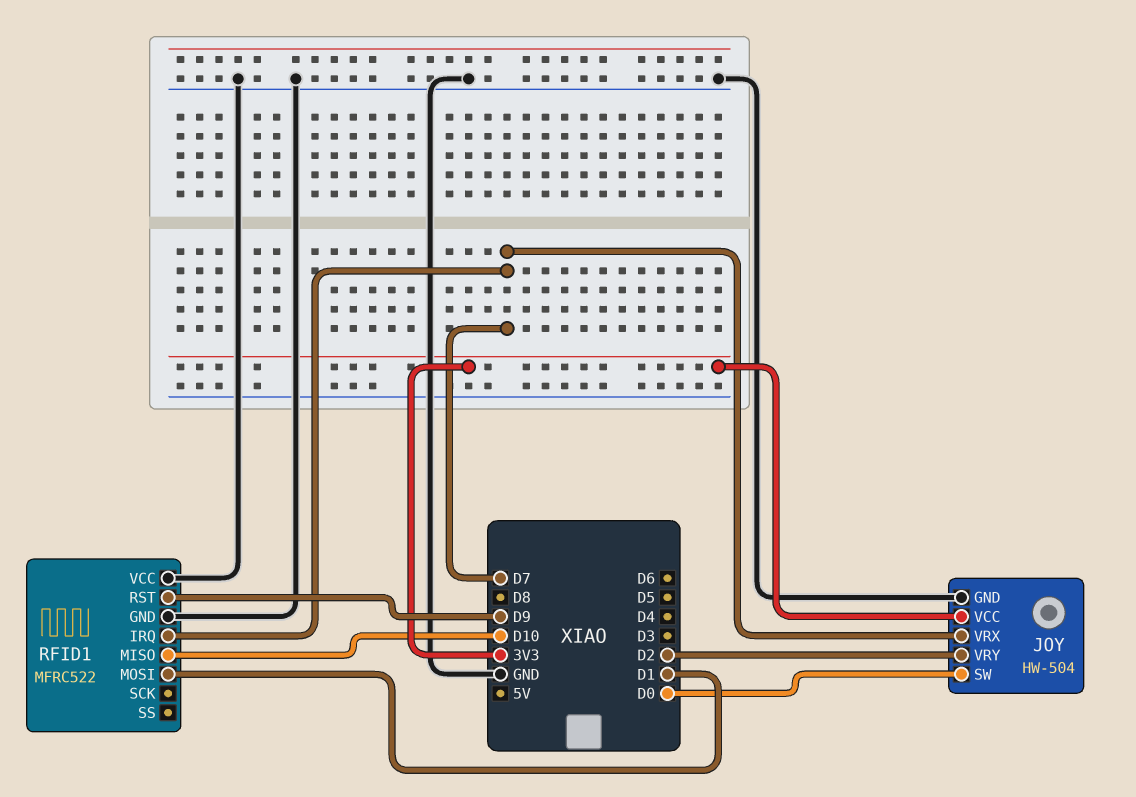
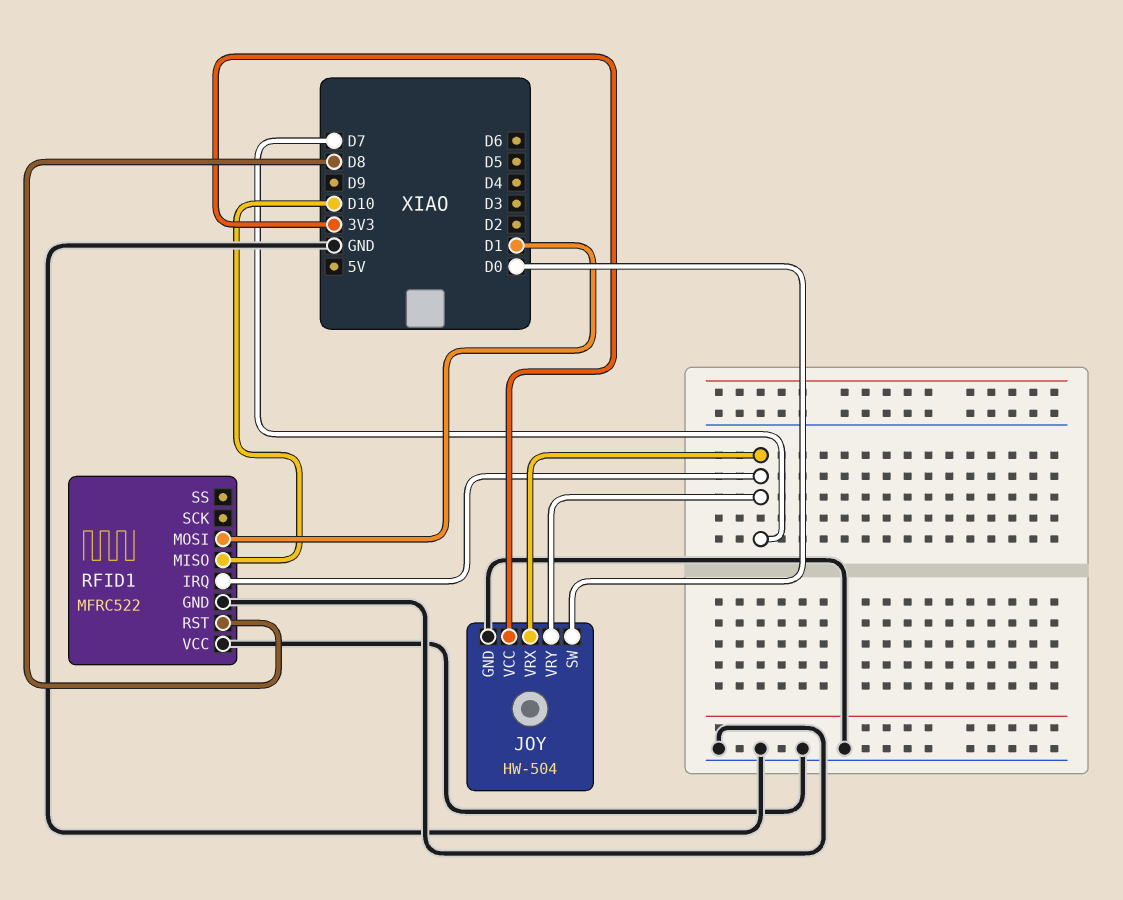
JOY pin VRY: D2 -> D7
RFID1 pin RST: D9 -> D8

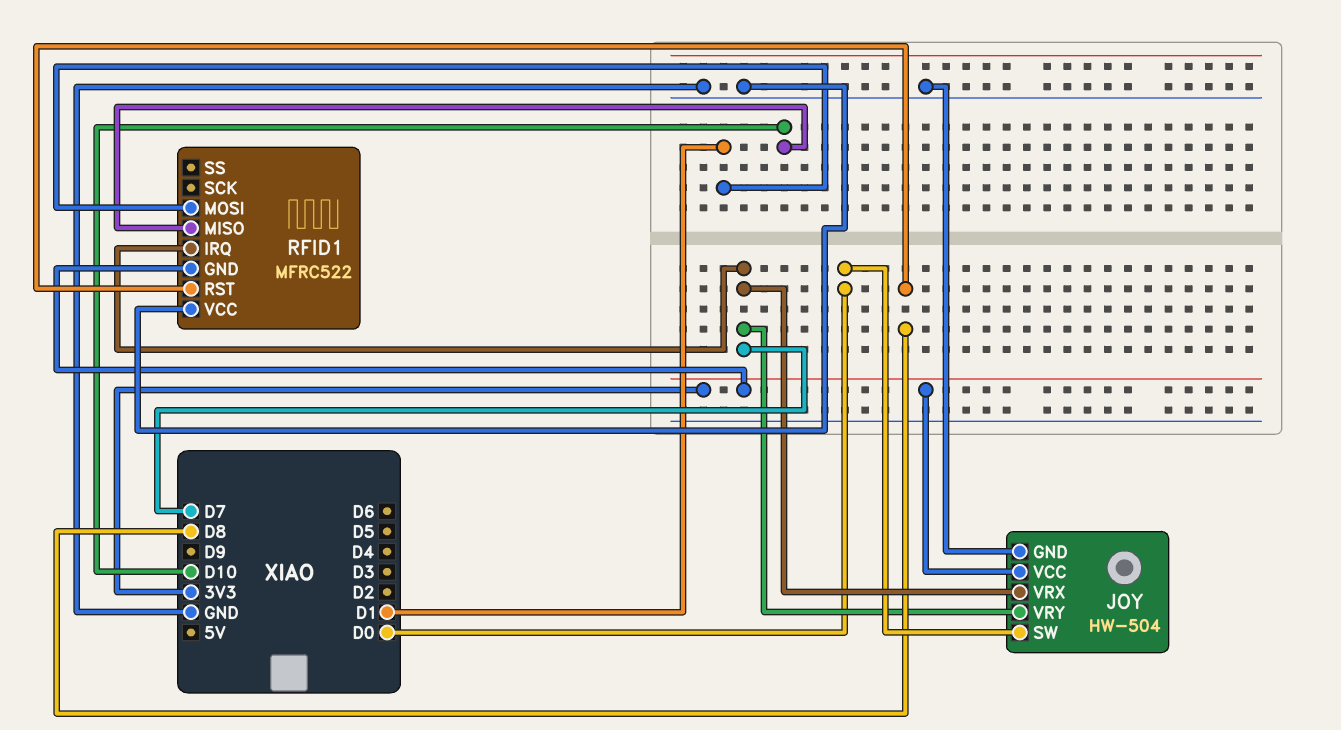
RFID1 pin GND: GND -> 3V3

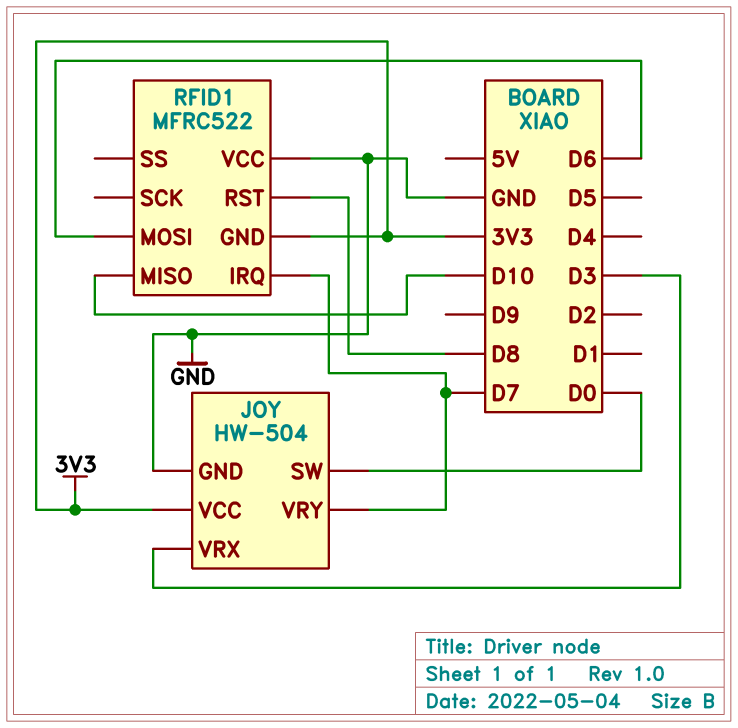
JOY pin VRX: D7 -> D3
RFID1 pin MOSI: D1 -> D6

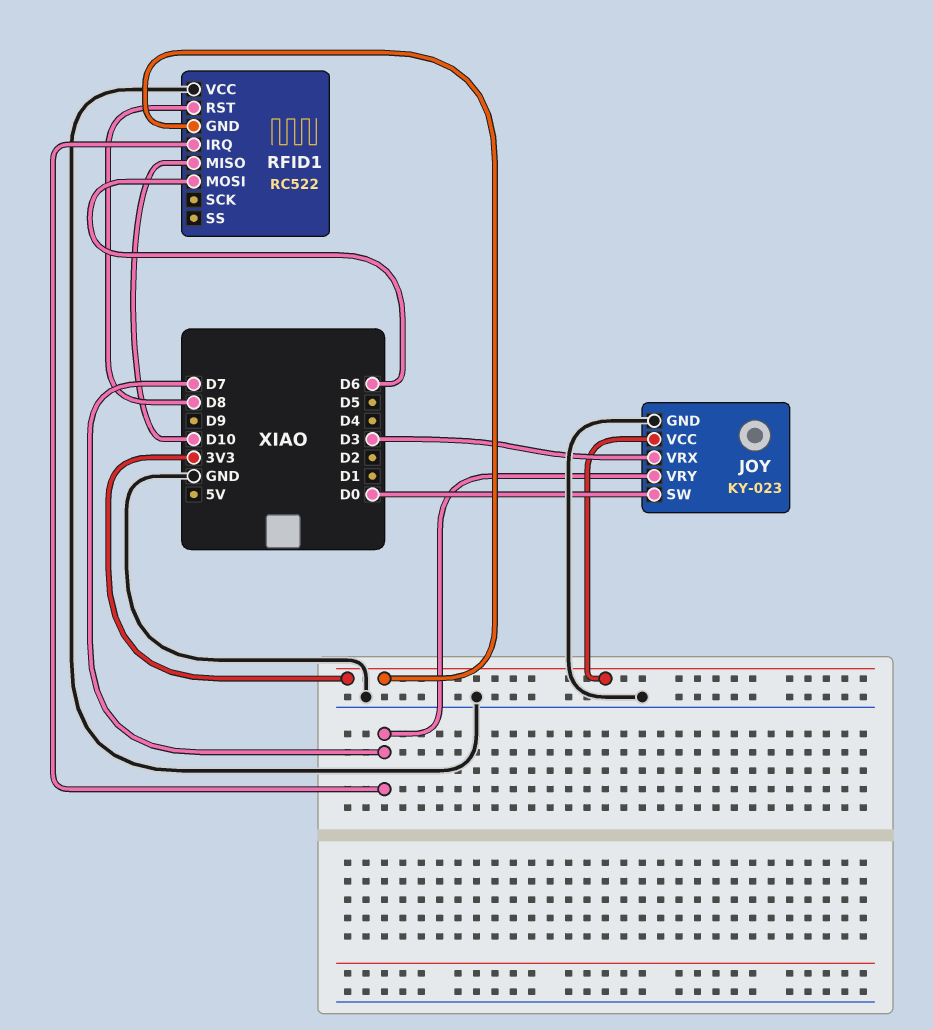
JOY: HW-504 -> KY-023
RFID1: MFRC522 -> RC522

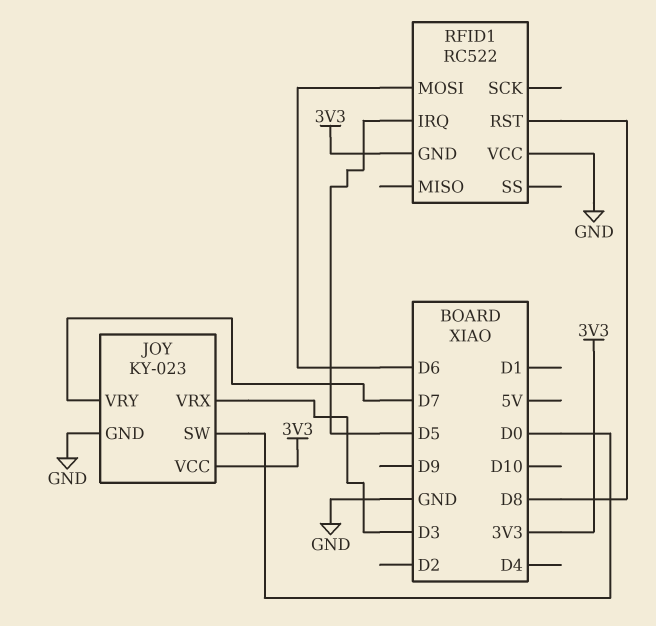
RFID1 pin IRQ: D7 -> D5
RFID1 pin MISO: D10 -> none

